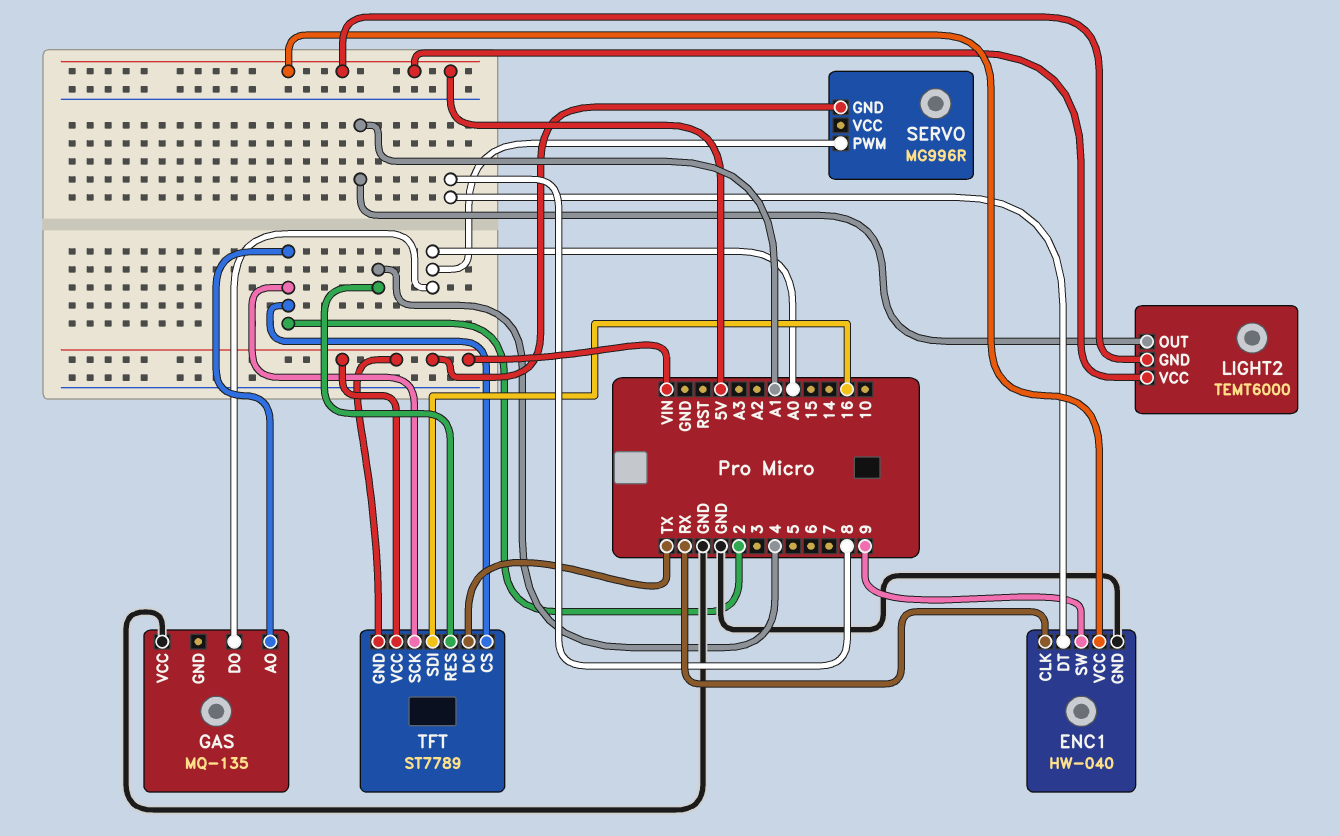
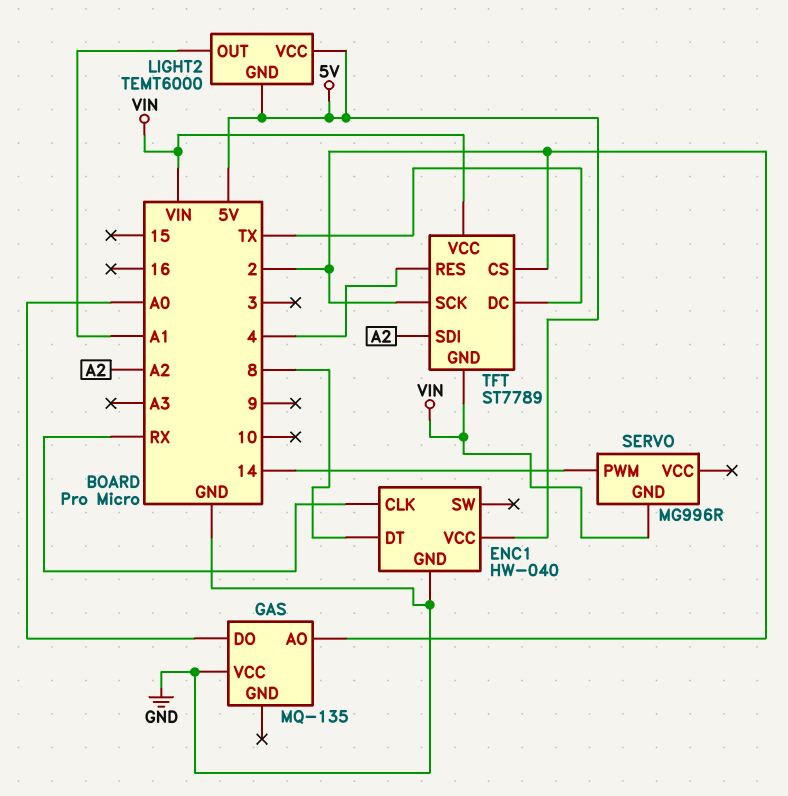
ENC1 pin SW: 9 -> none
SERVO pin PWM: A0 -> 14
TFT pin SDI: 16 -> A2

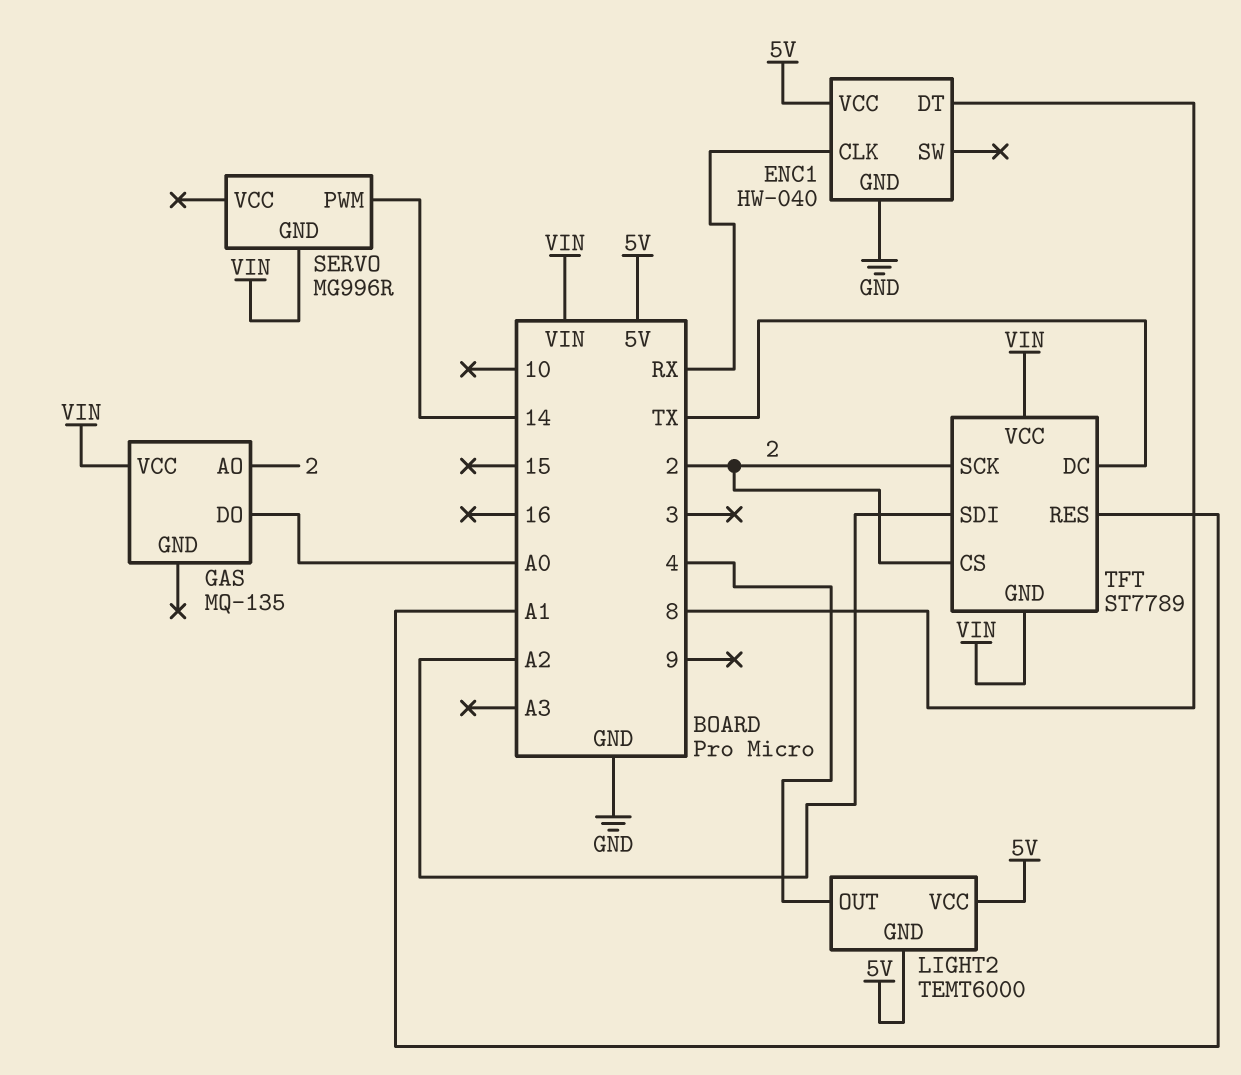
GAS pin VCC: GND -> VIN
LIGHT2 pin OUT: A1 -> 4
TFT pin RES: 4 -> A1

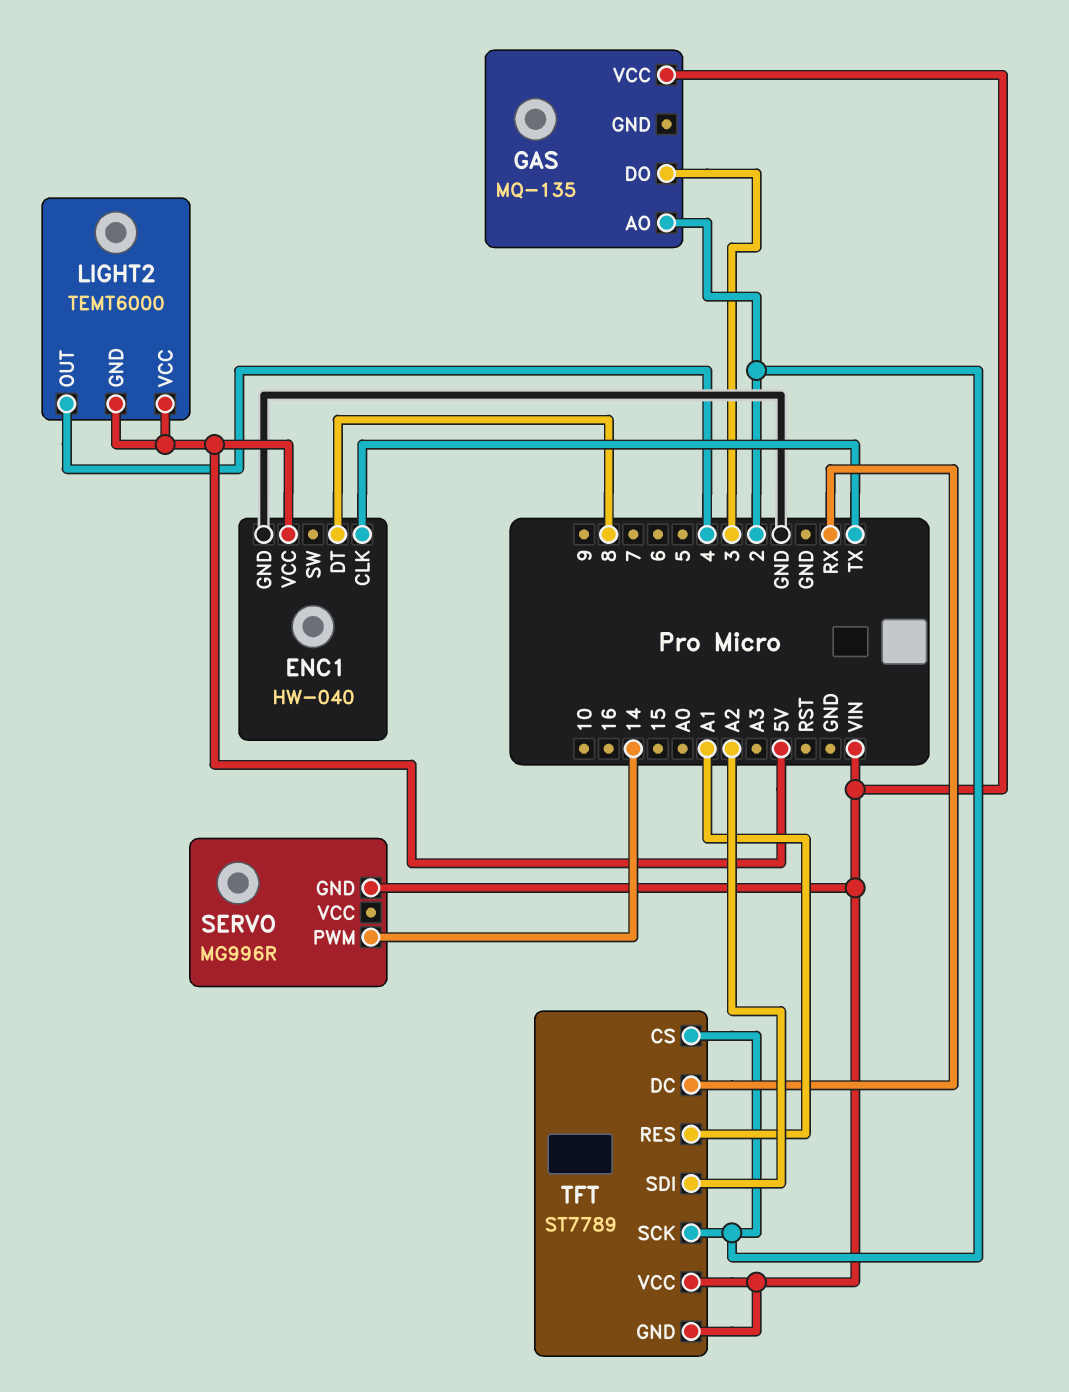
ENC1 pin CLK: RX -> TX
GAS pin DO: A0 -> 3
TFT pin DC: TX -> RX

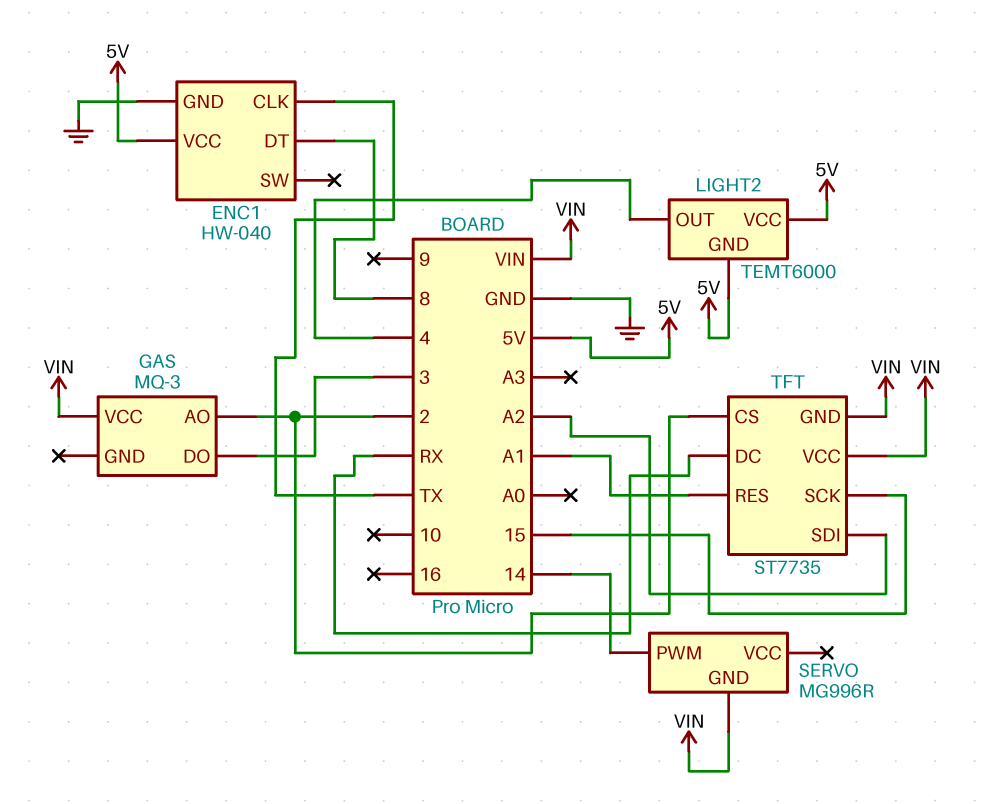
GAS: MQ-135 -> MQ-3
TFT: ST7789 -> ST7735
TFT pin SCK: 2 -> 15

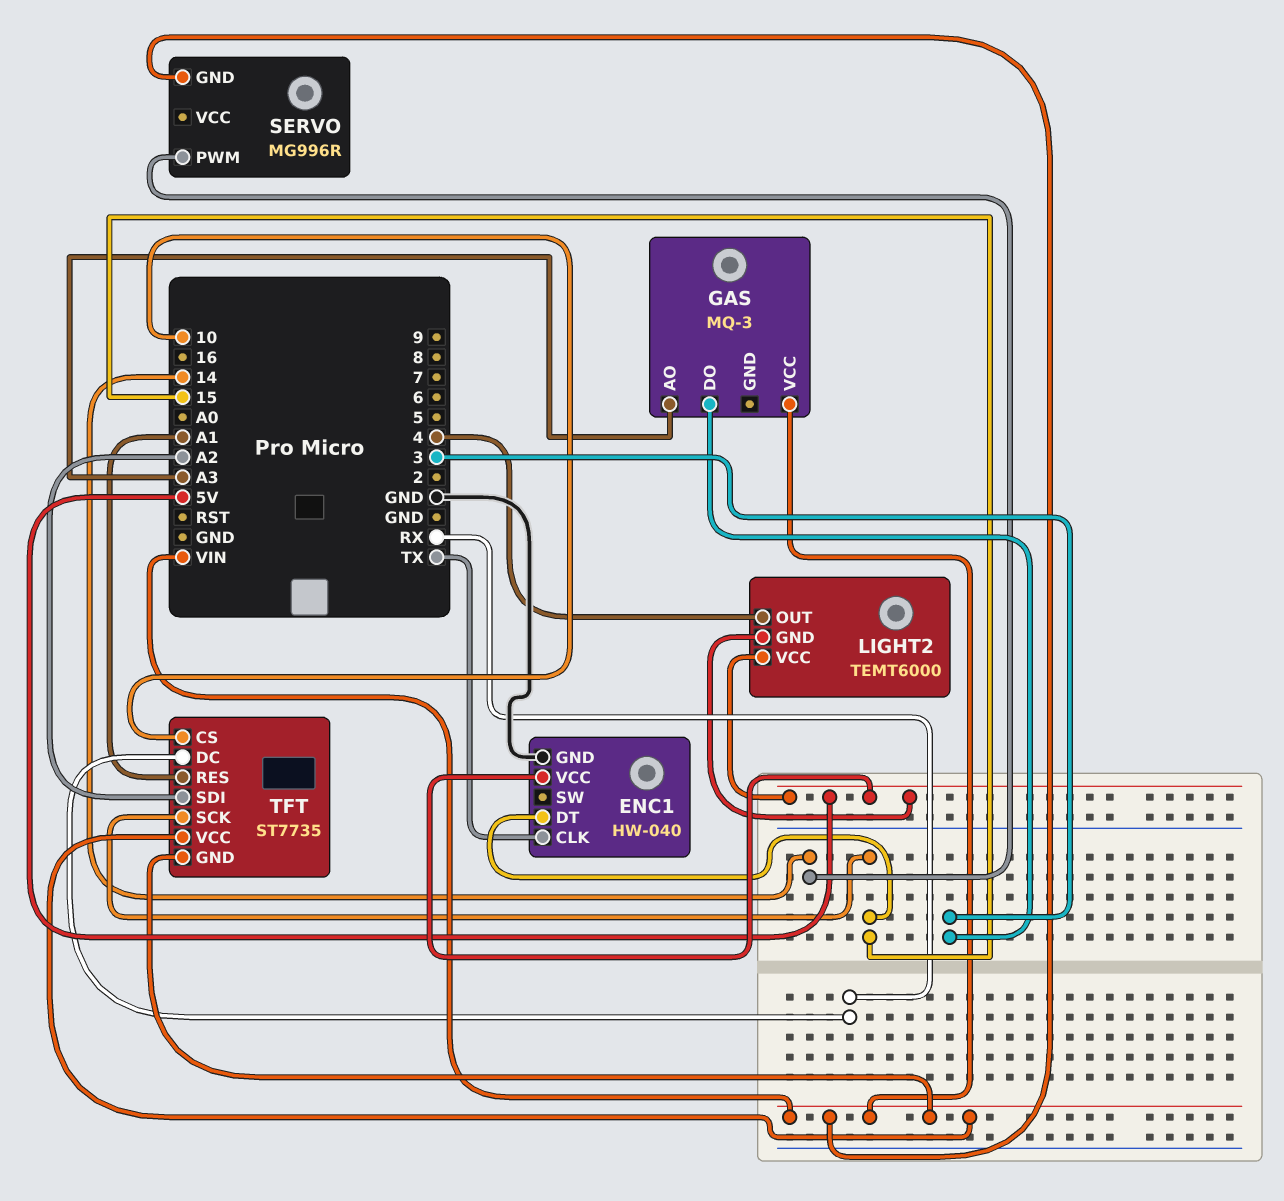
ENC1 pin DT: 8 -> 15
GAS pin AO: 2 -> A3
TFT pin CS: 2 -> 10

